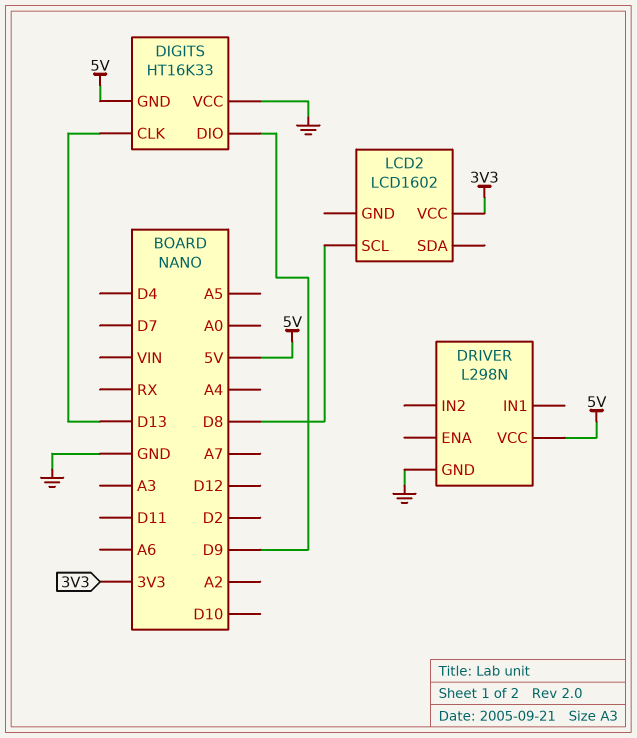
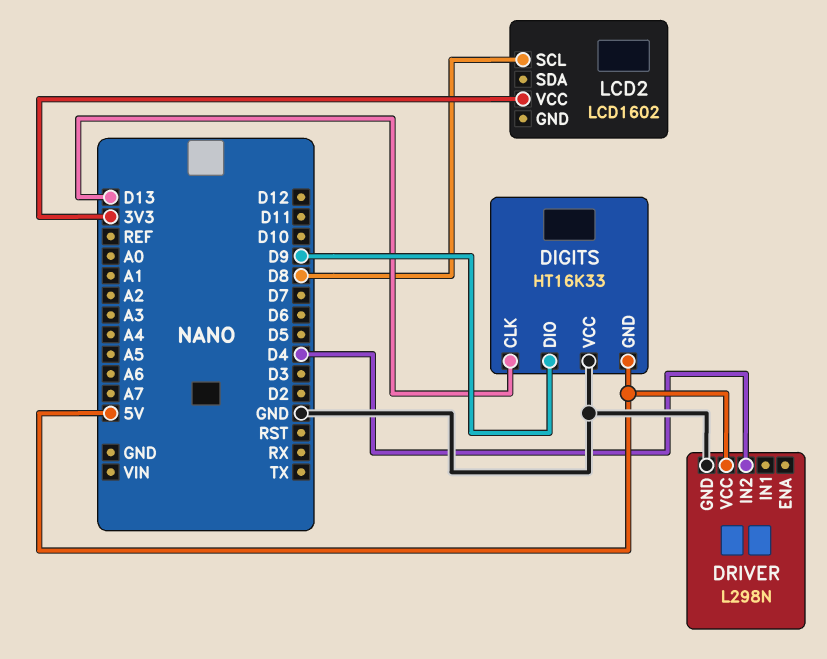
DRIVER pin IN2: none -> D4

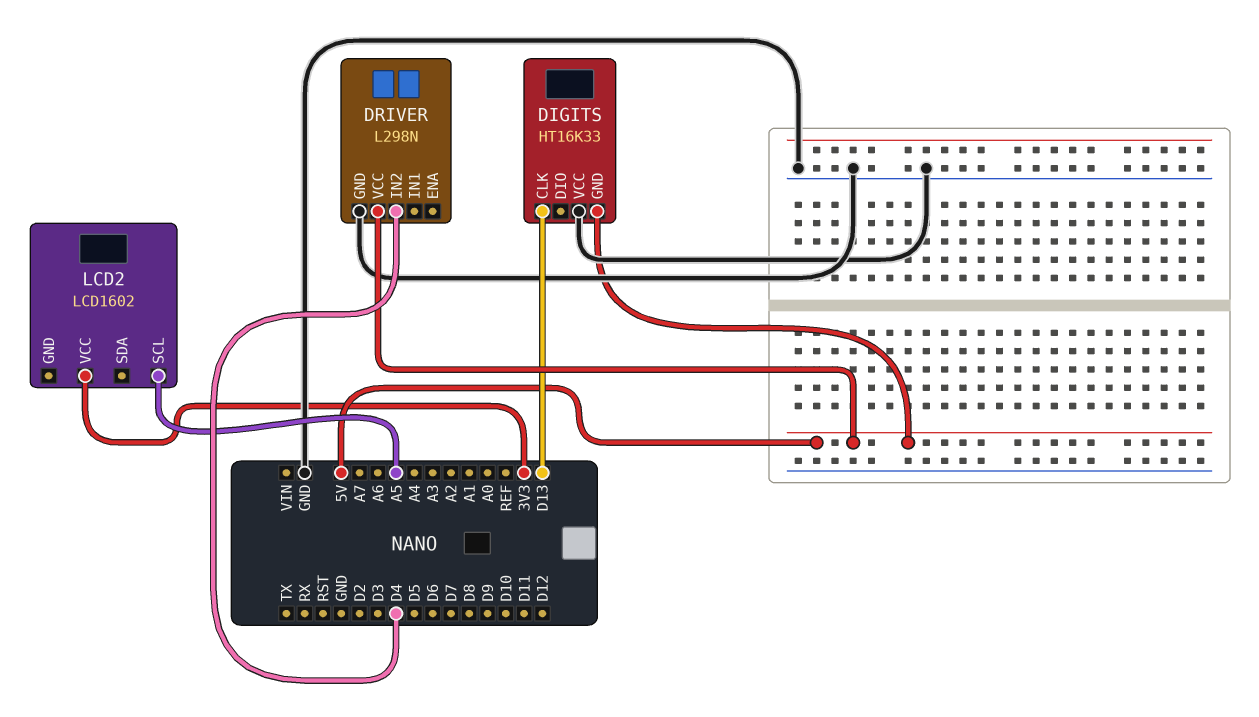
DIGITS pin DIO: D9 -> none
LCD2 pin SCL: D8 -> A5

